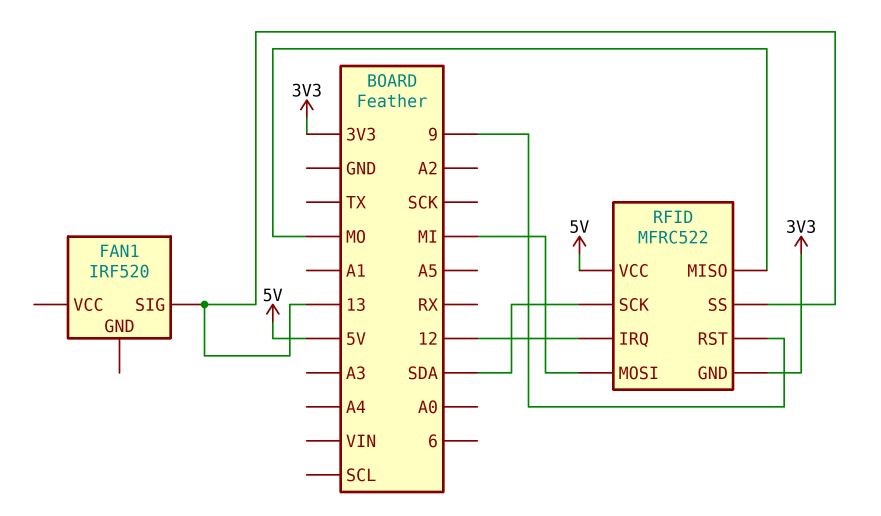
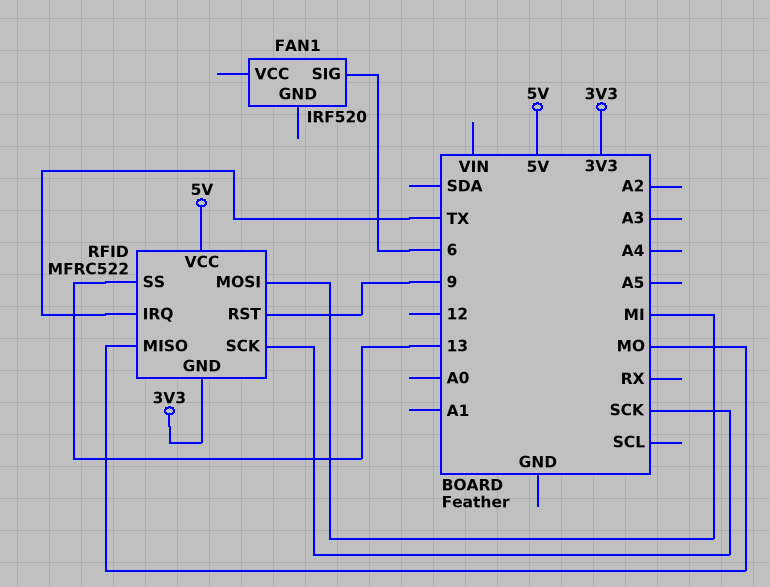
FAN1 pin SIG: 13 -> 6
RFID pin IRQ: 12 -> TX
RFID pin SCK: SDA -> SCK

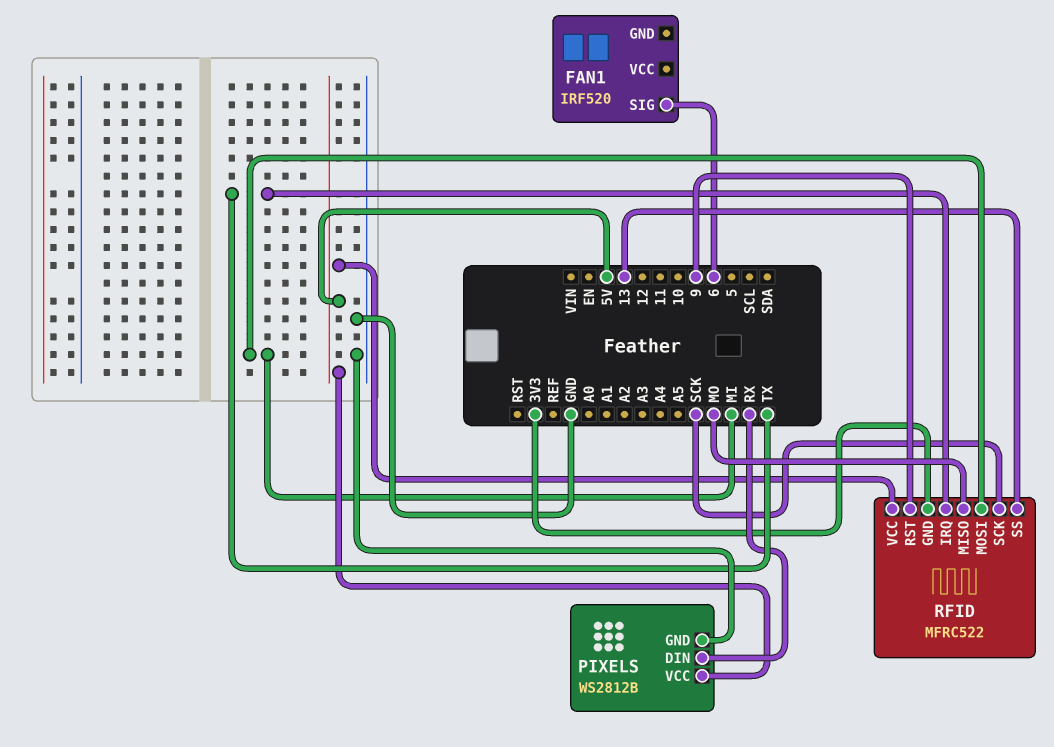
PIXELS: none -> WS2812B
PIXELS pin DIN: none -> RX
PIXELS pin GND: none -> GND
PIXELS pin VCC: none -> 5V

